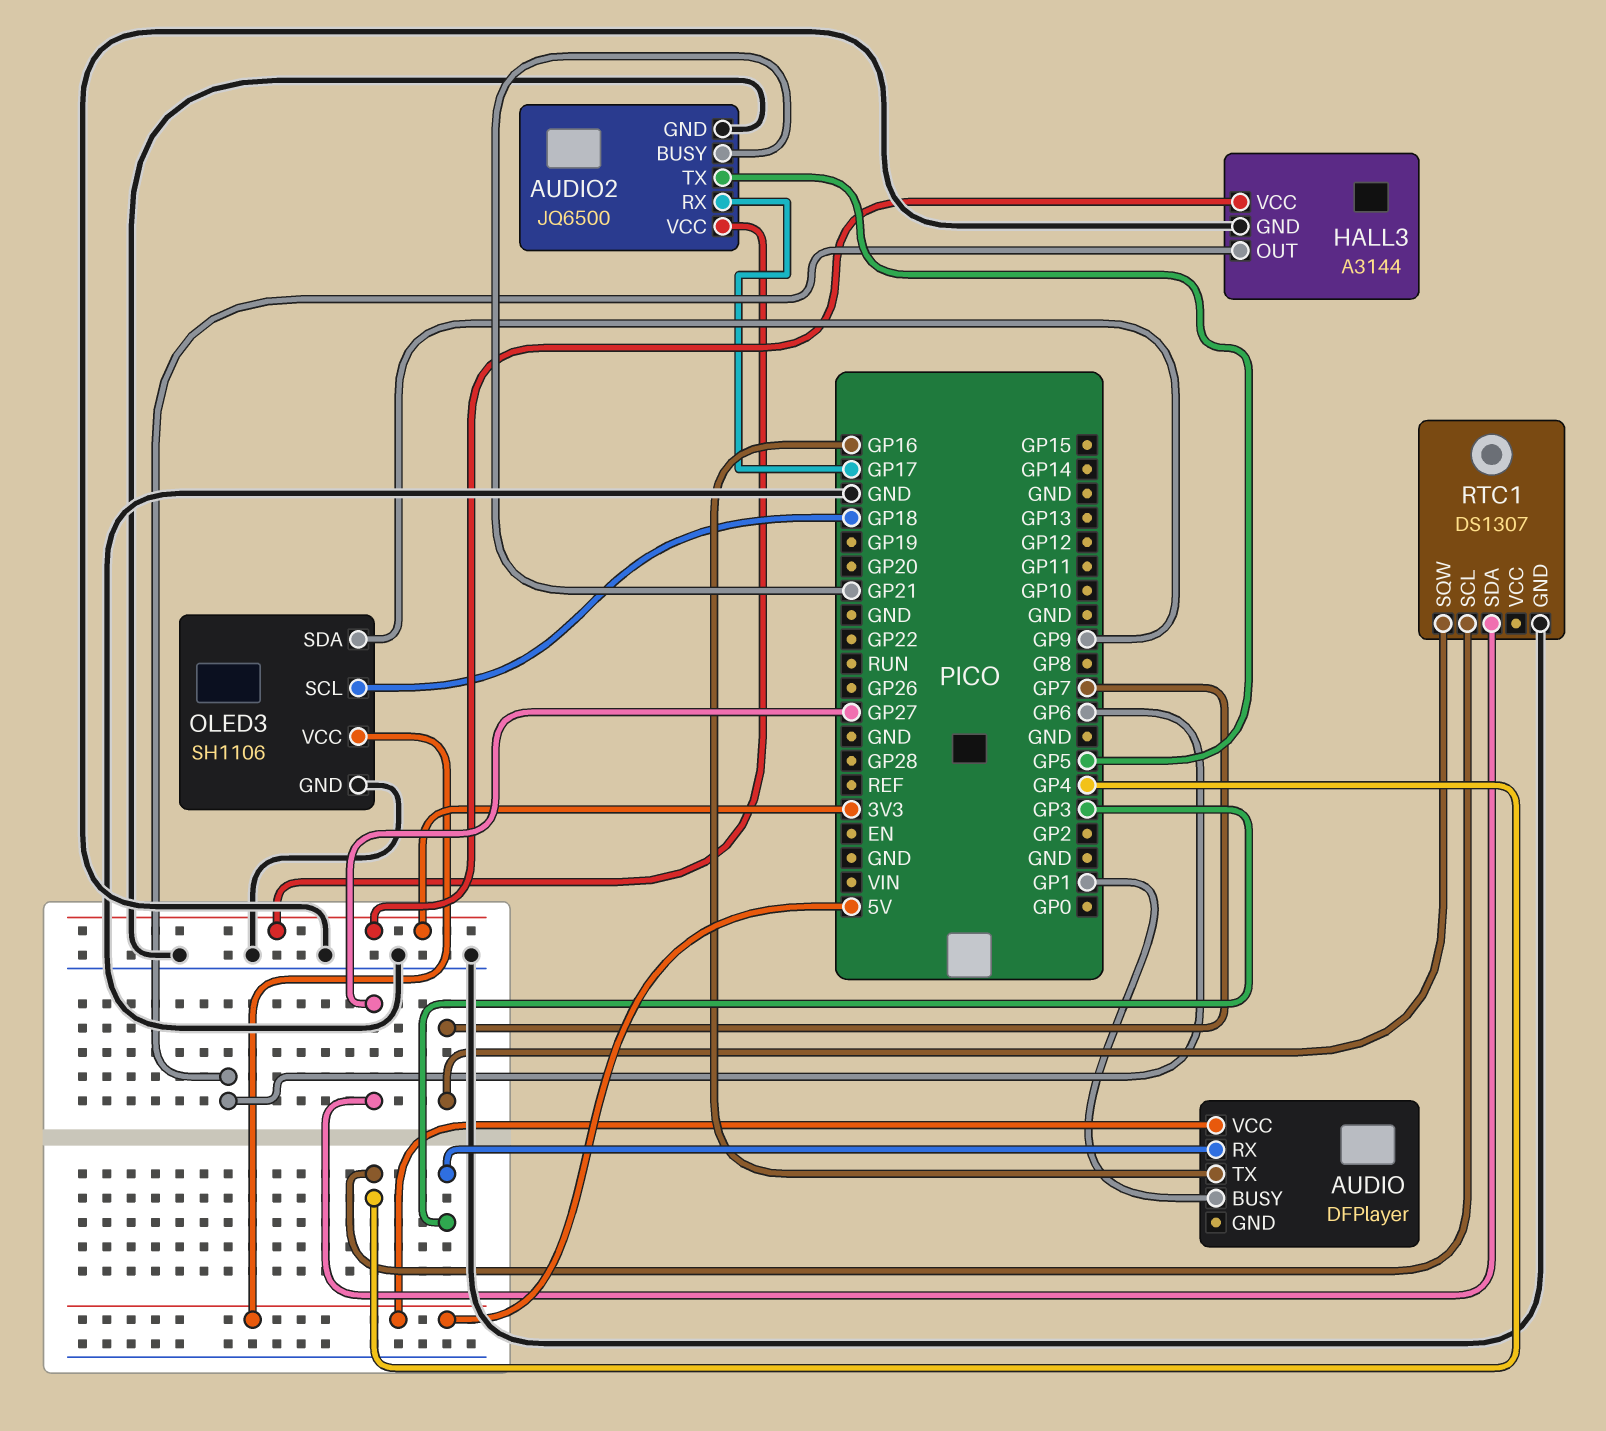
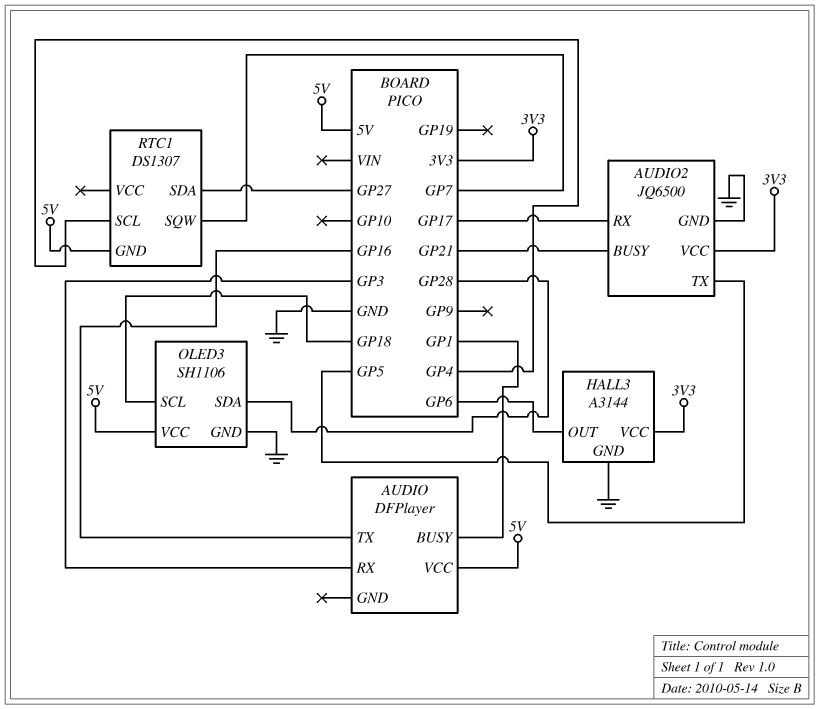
OLED3 pin SDA: GP9 -> GP28
RTC1 pin GND: GND -> 5V

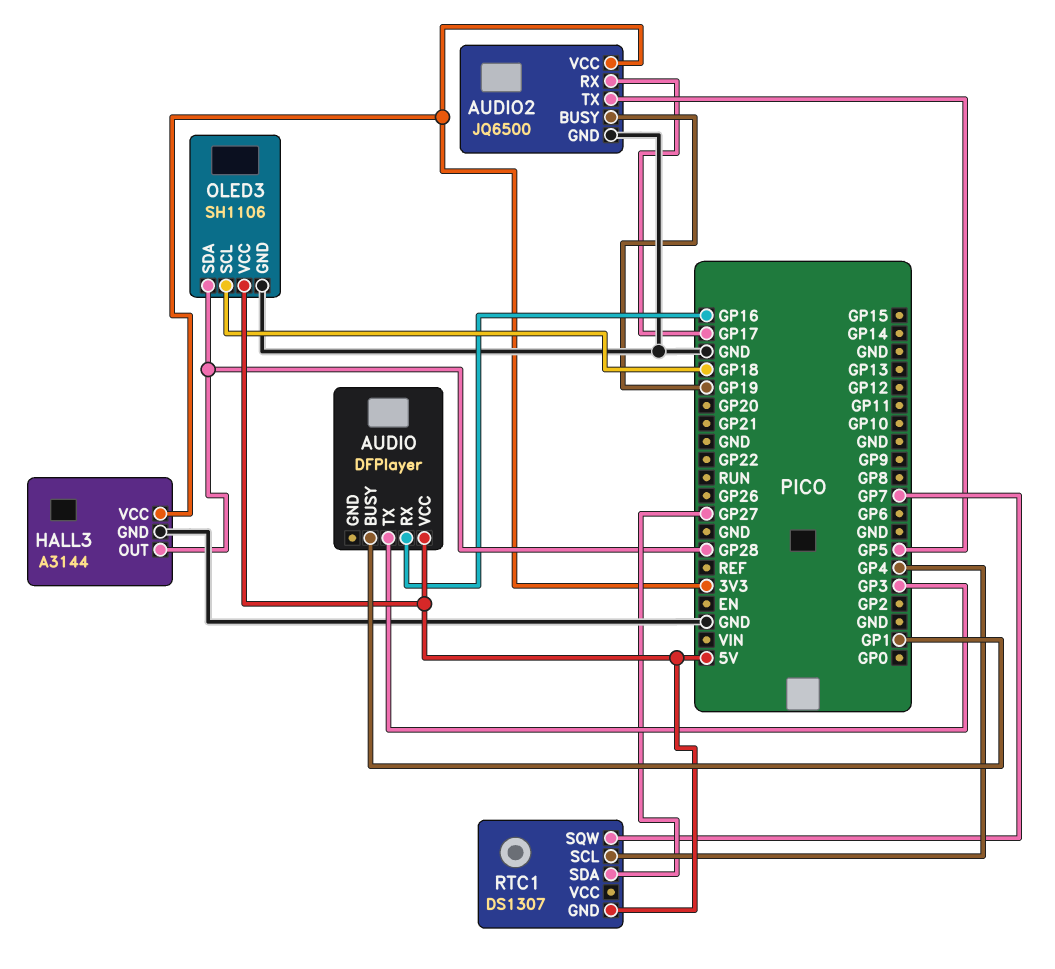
AUDIO pin RX: GP3 -> GP16
AUDIO pin TX: GP16 -> GP3
AUDIO2 pin BUSY: GP21 -> GP19
HALL3 pin OUT: GP6 -> GP28

